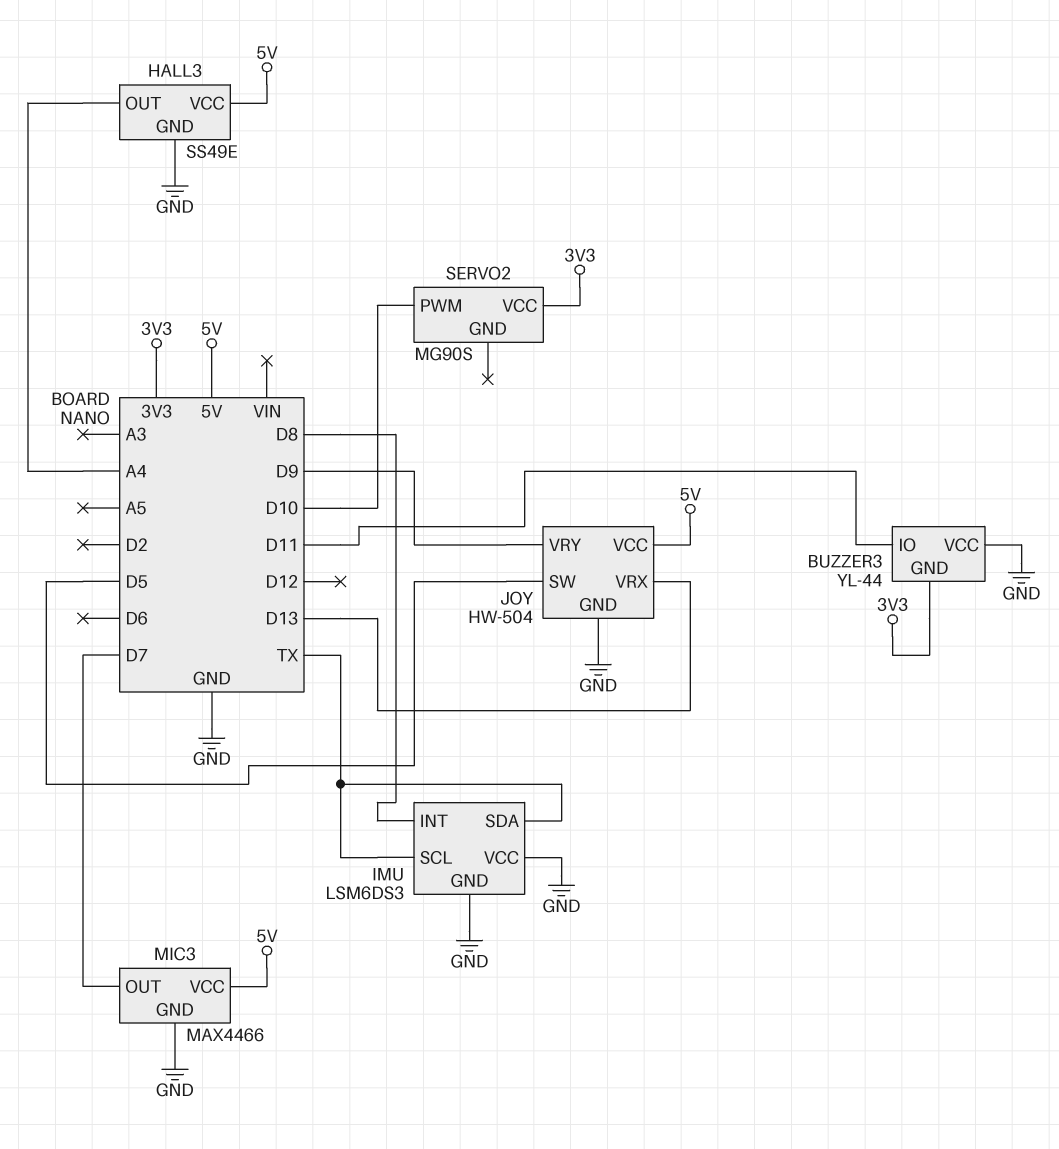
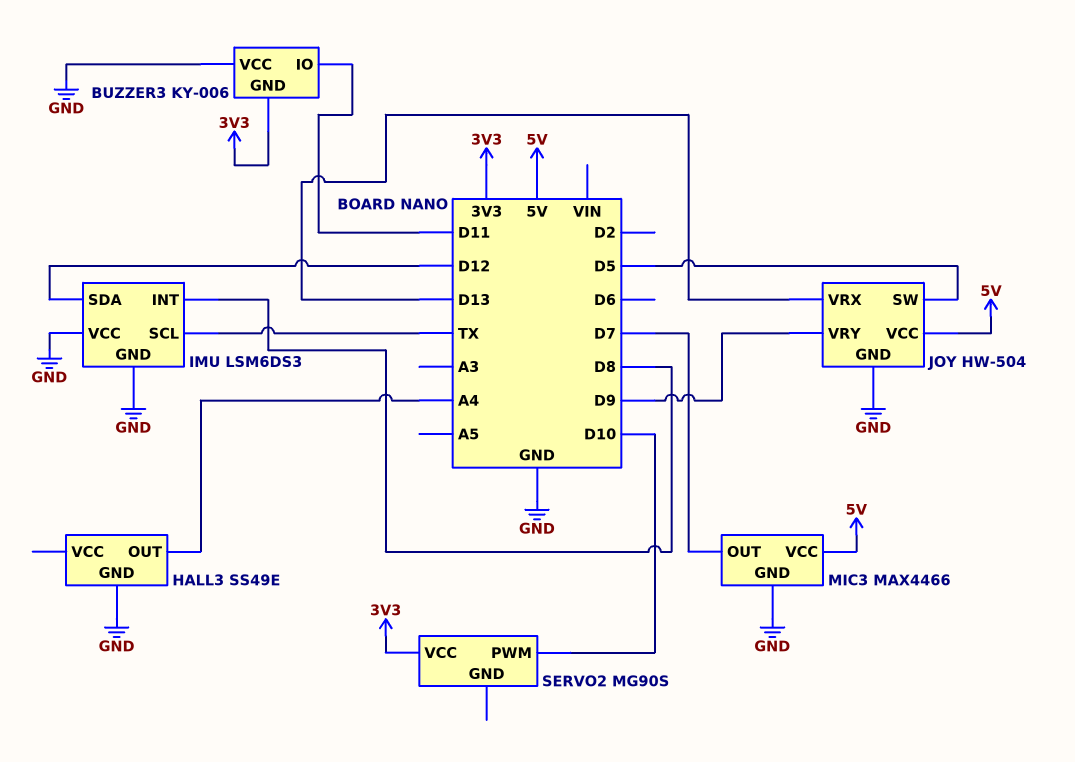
BUZZER3: YL-44 -> KY-006
HALL3 pin VCC: 5V -> none
IMU pin SDA: TX -> D12

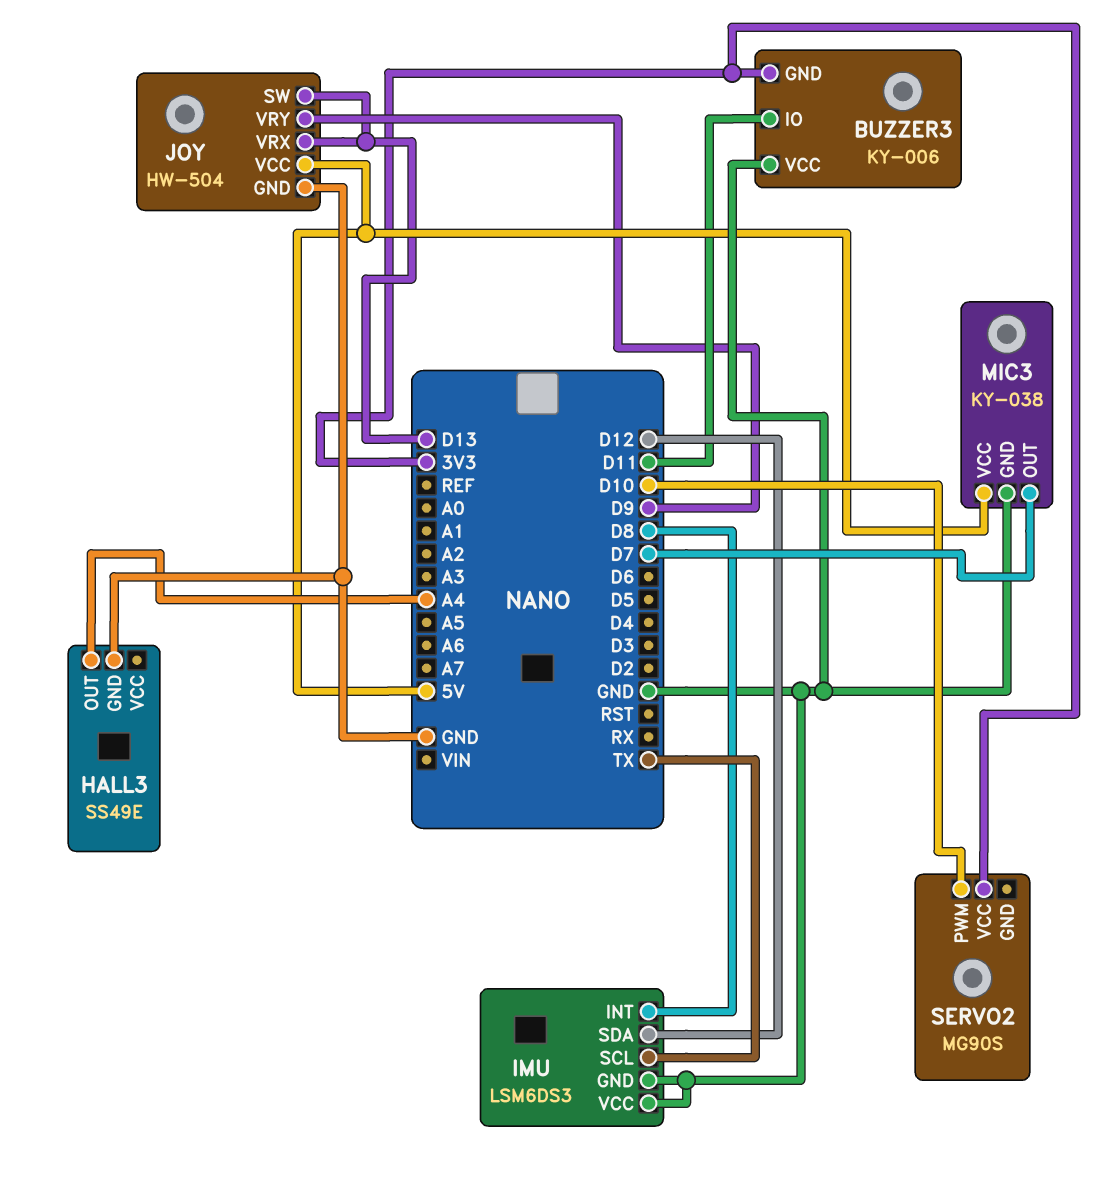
JOY pin SW: D5 -> D13
MIC3: MAX4466 -> KY-038

